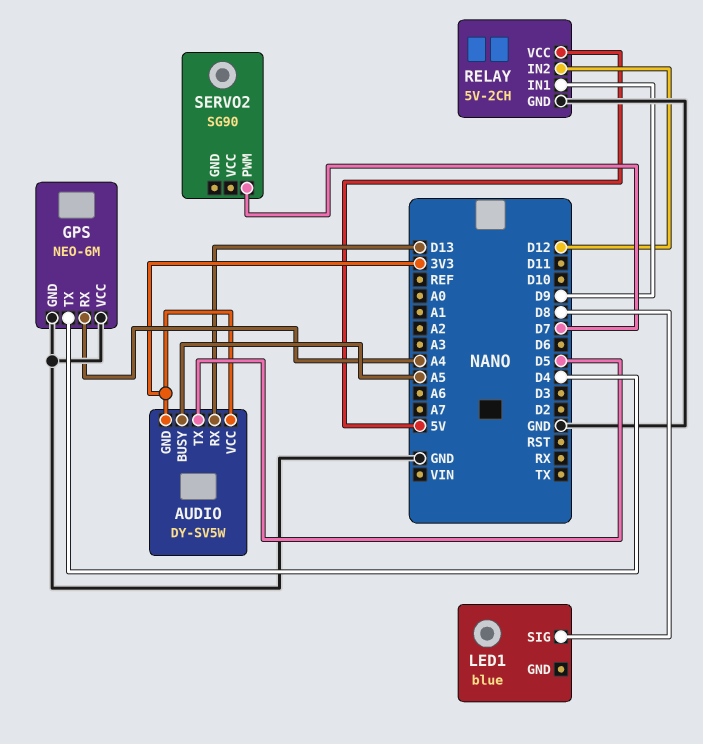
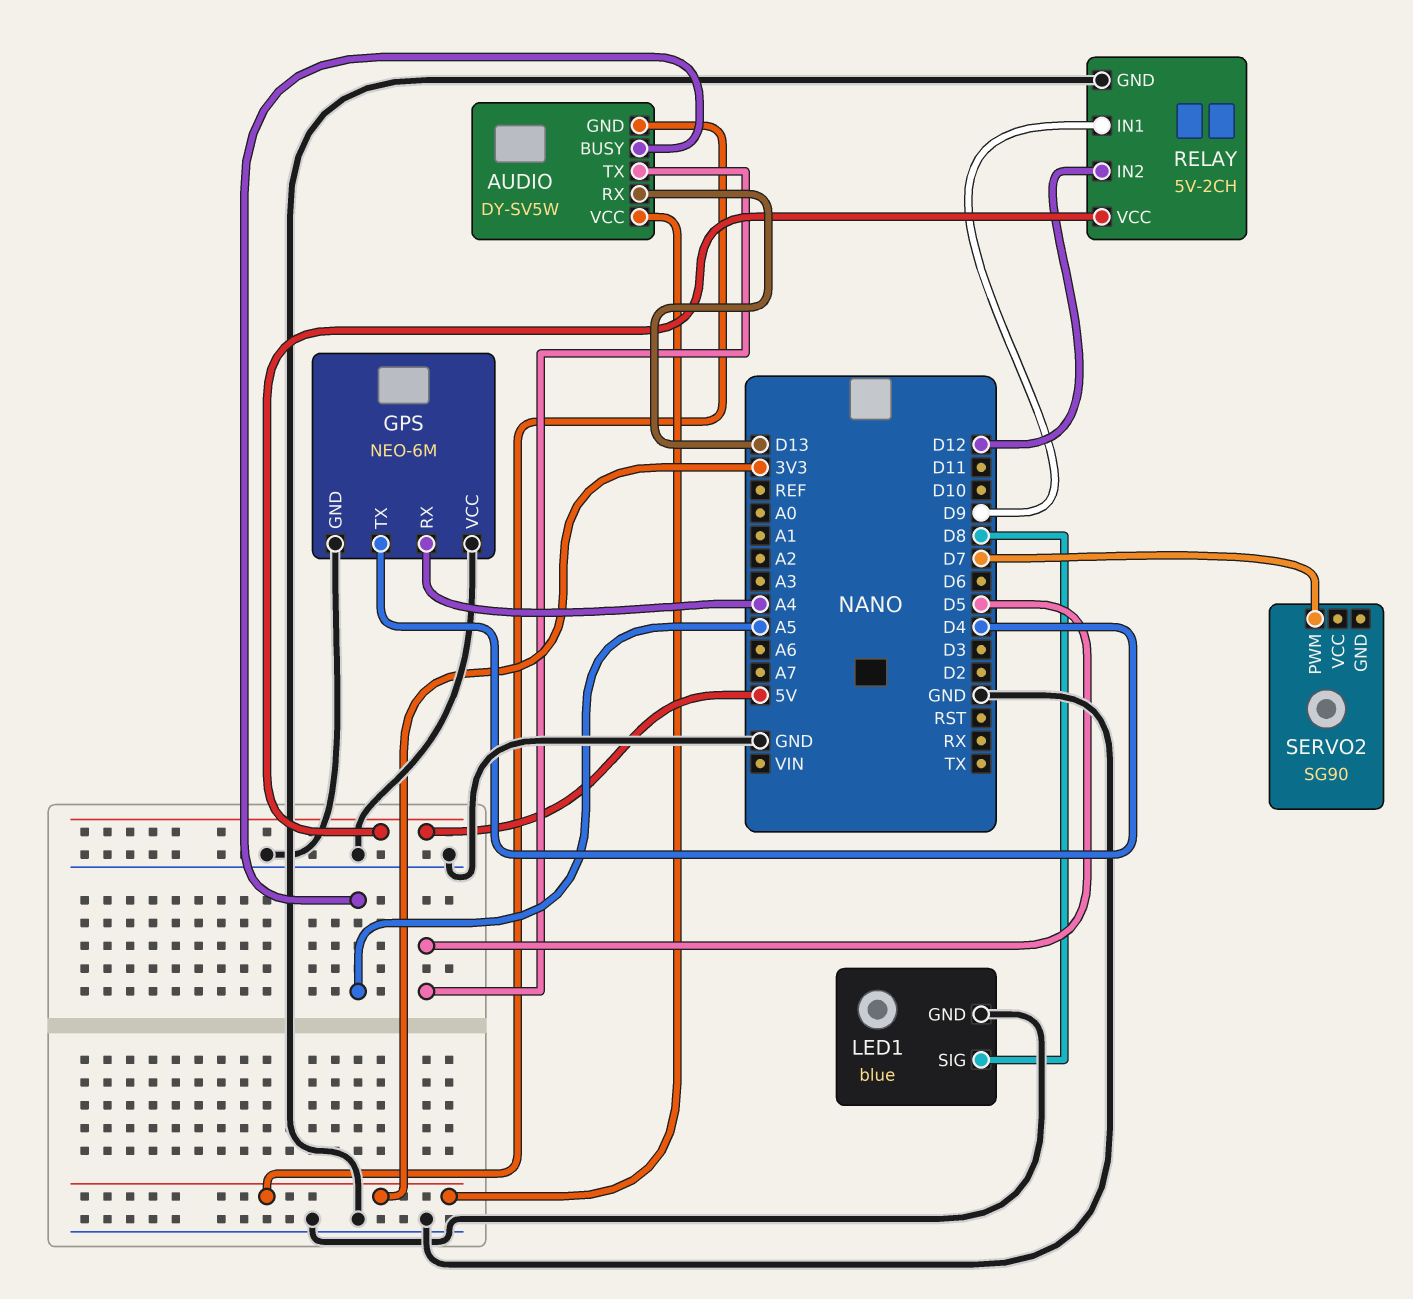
LED1 pin GND: none -> GND

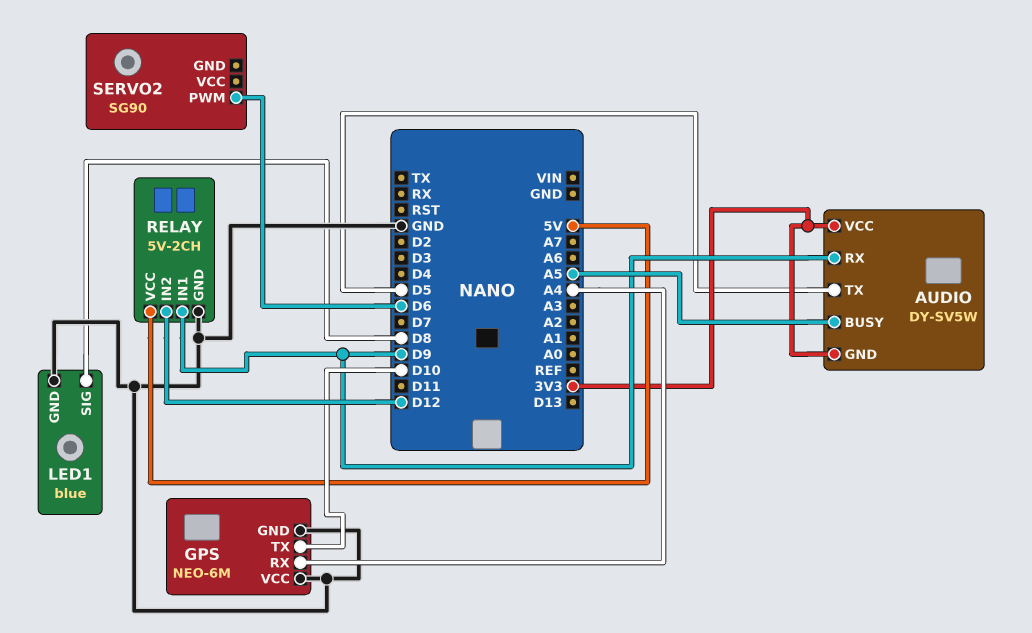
AUDIO pin RX: D13 -> D9
GPS pin TX: D4 -> D10
SERVO2 pin PWM: D7 -> D6

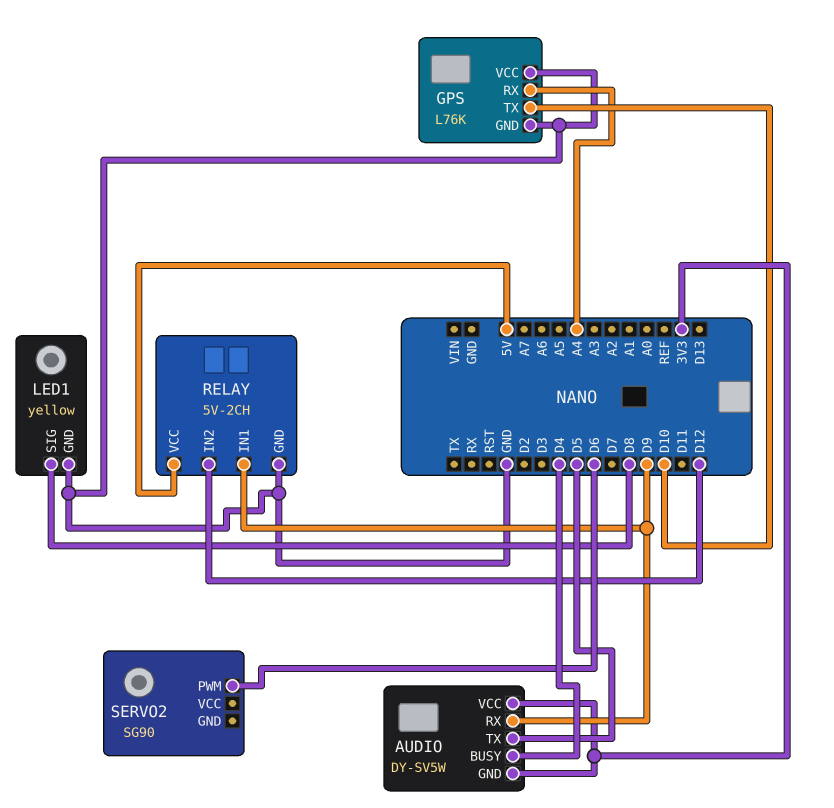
AUDIO pin BUSY: A5 -> D4
GPS: NEO-6M -> L76K
LED1: blue -> yellow

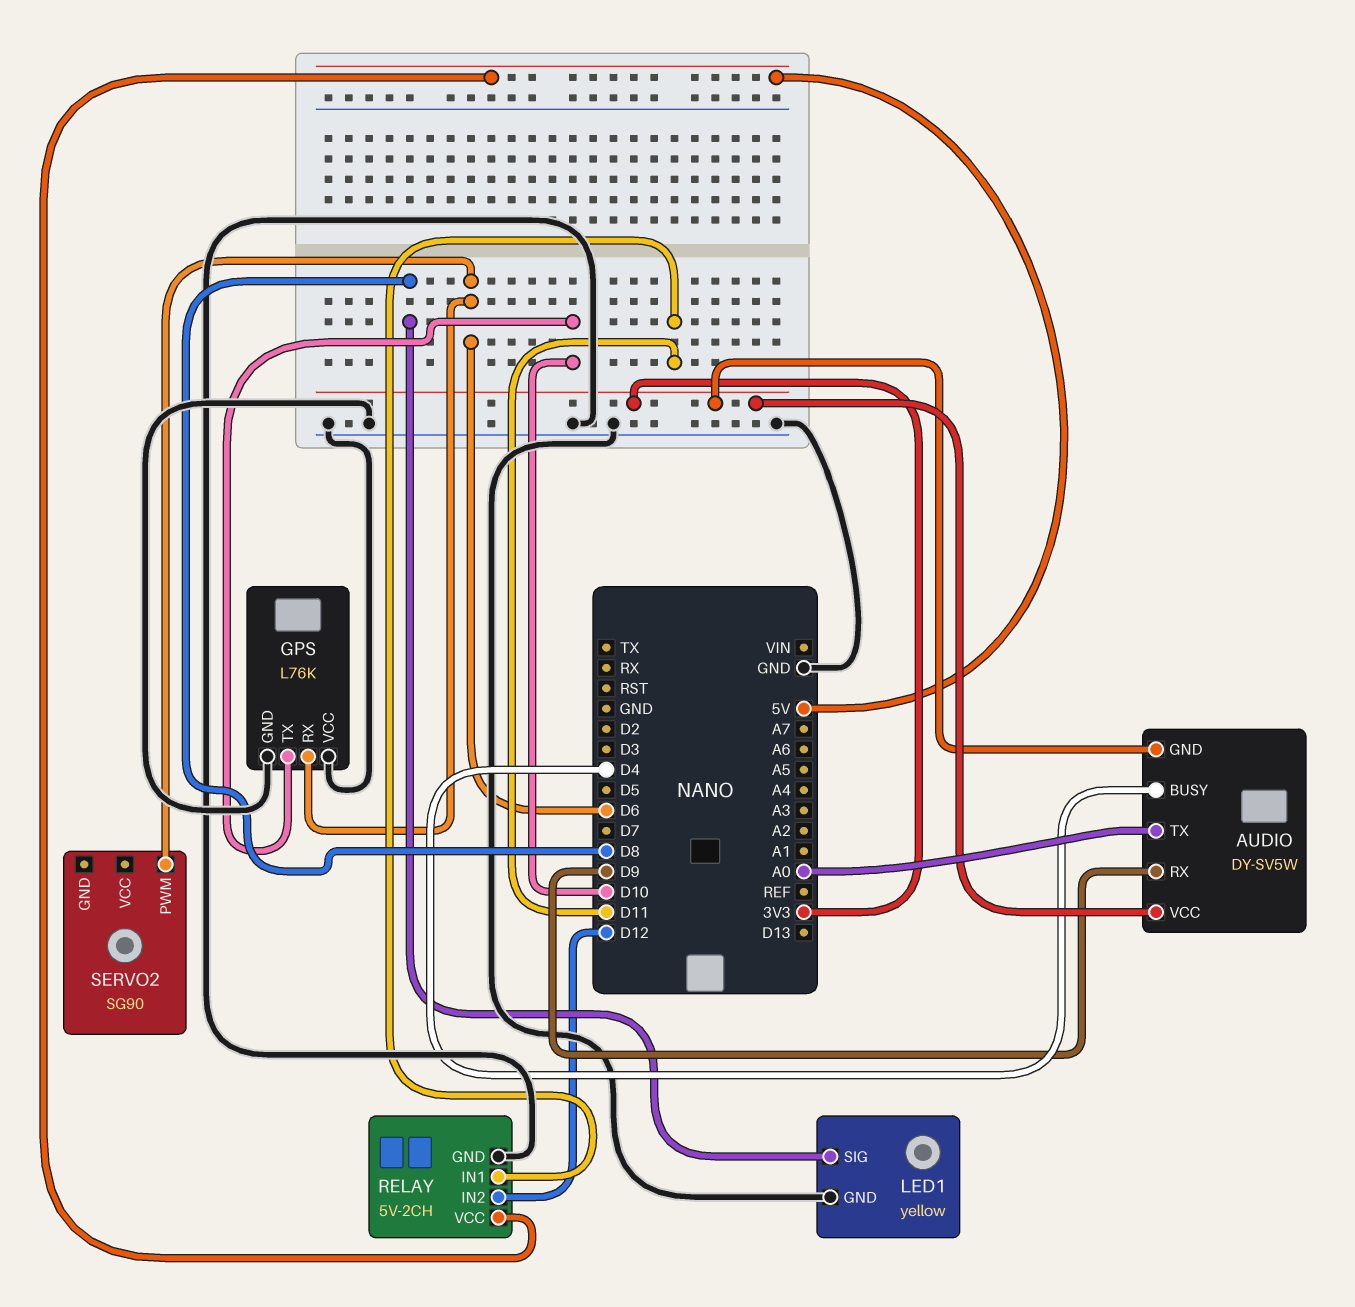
AUDIO pin TX: D5 -> A0
GPS pin RX: A4 -> D6
RELAY pin IN1: D9 -> D11

